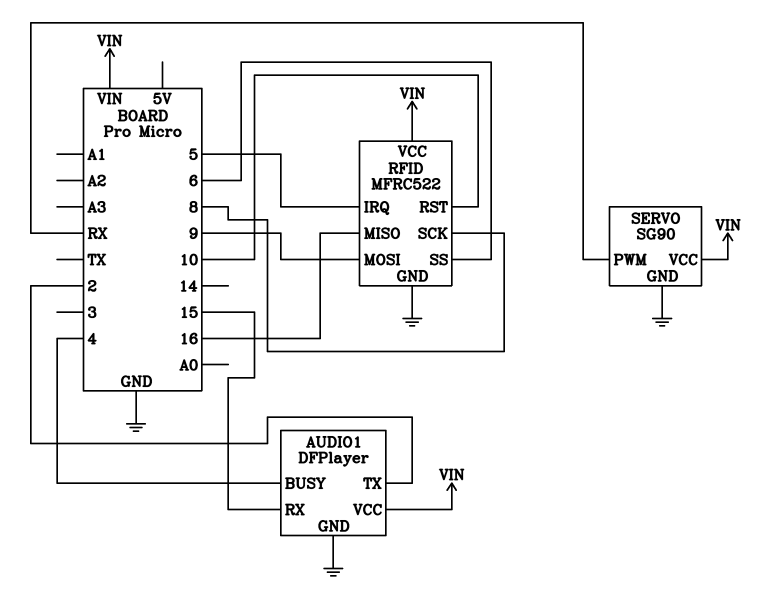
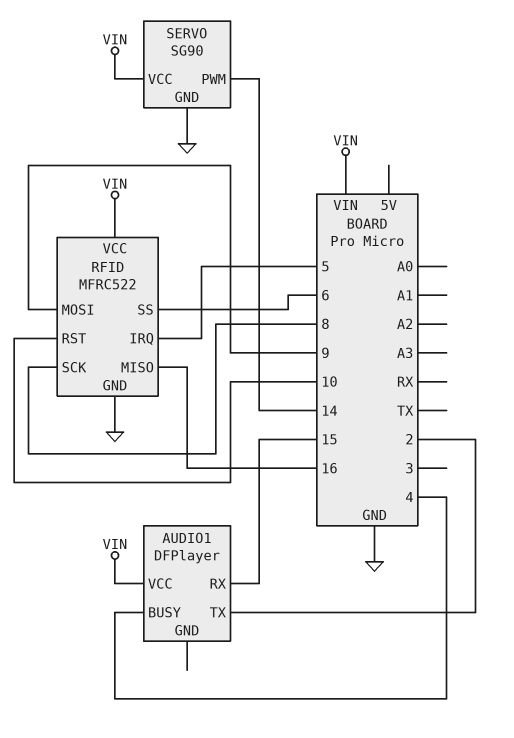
AUDIO1 pin GND: GND -> none
SERVO pin PWM: RX -> 14

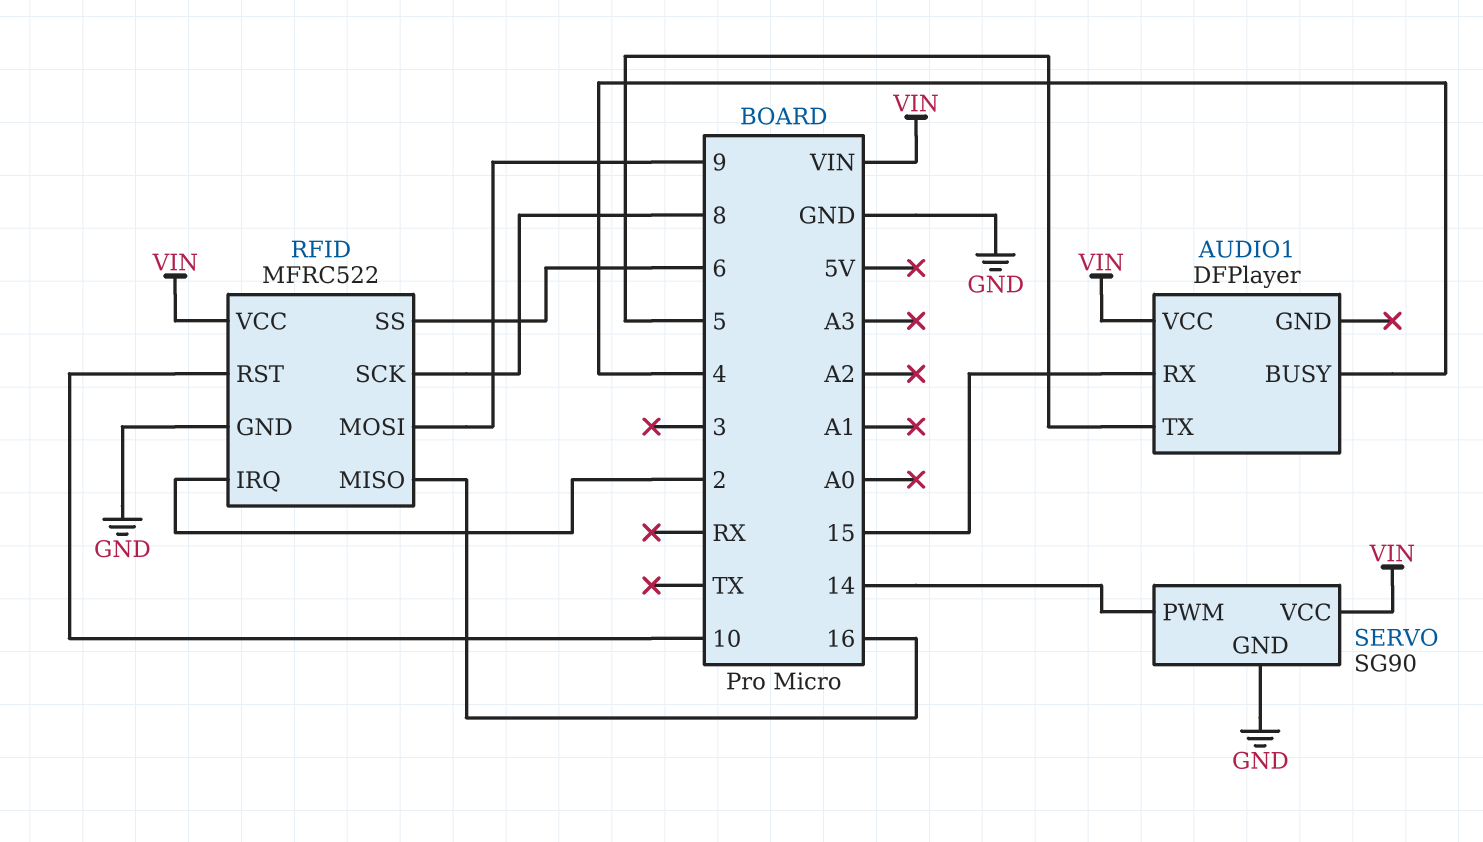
AUDIO1 pin TX: 2 -> 5
RFID pin IRQ: 5 -> 2

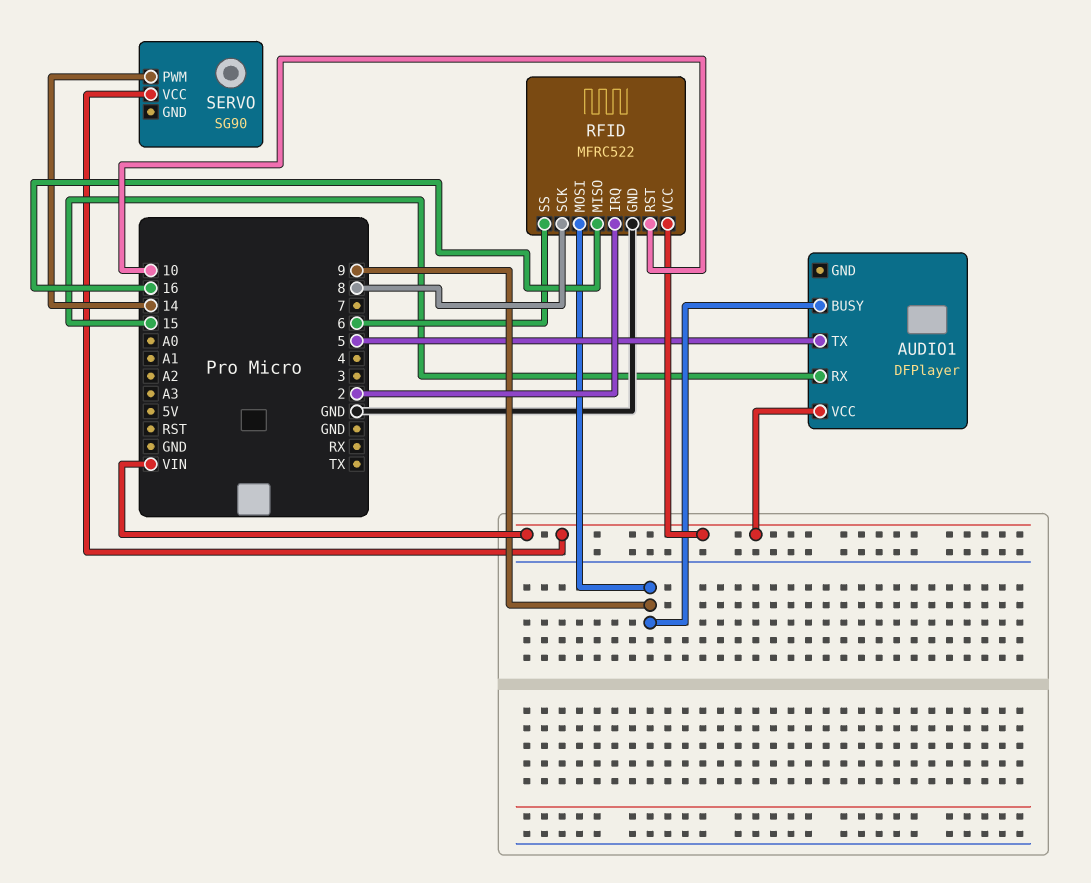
AUDIO1 pin BUSY: 4 -> 9
SERVO pin GND: GND -> none

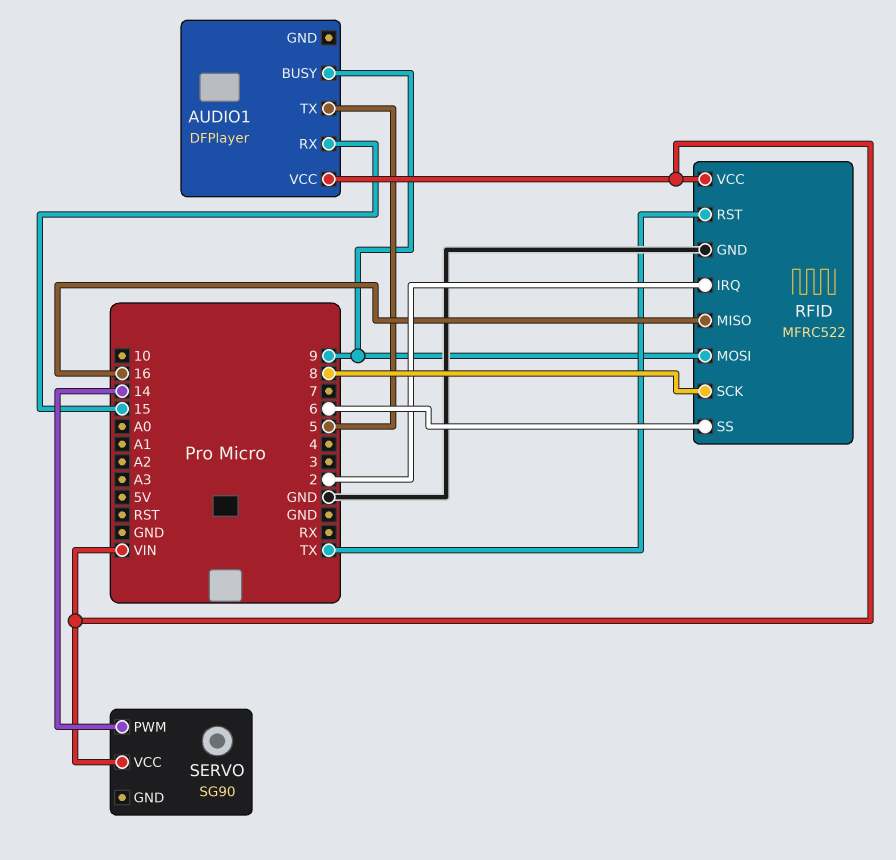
RFID pin RST: 10 -> TX

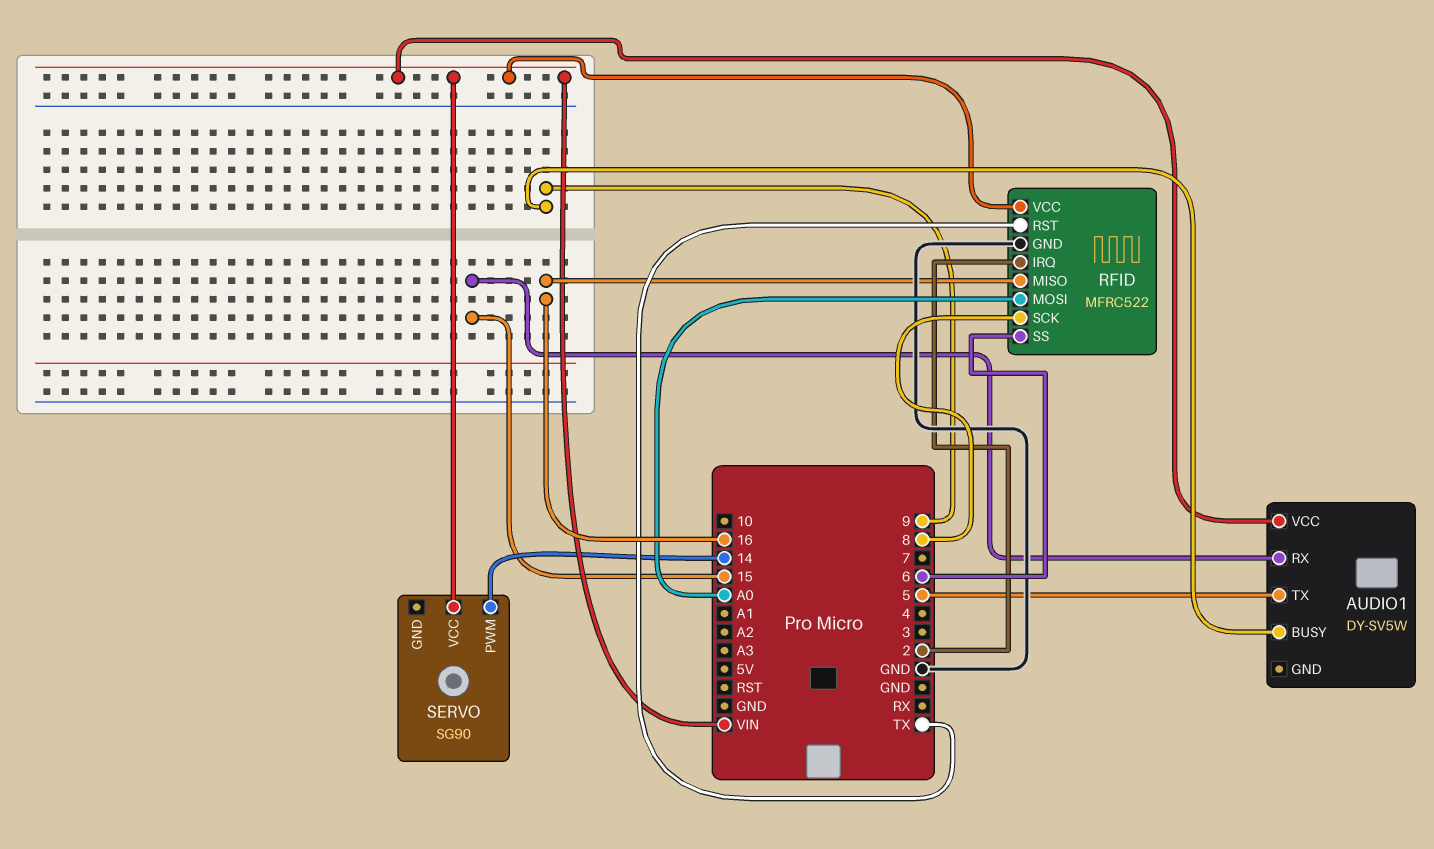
AUDIO1: DFPlayer -> DY-SV5W
RFID pin MOSI: 9 -> A0

